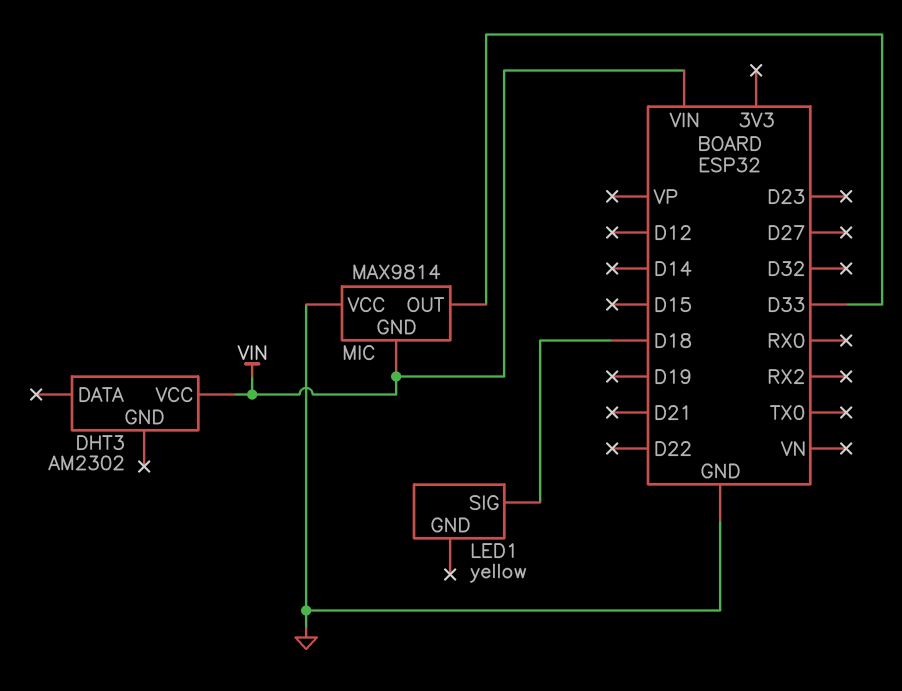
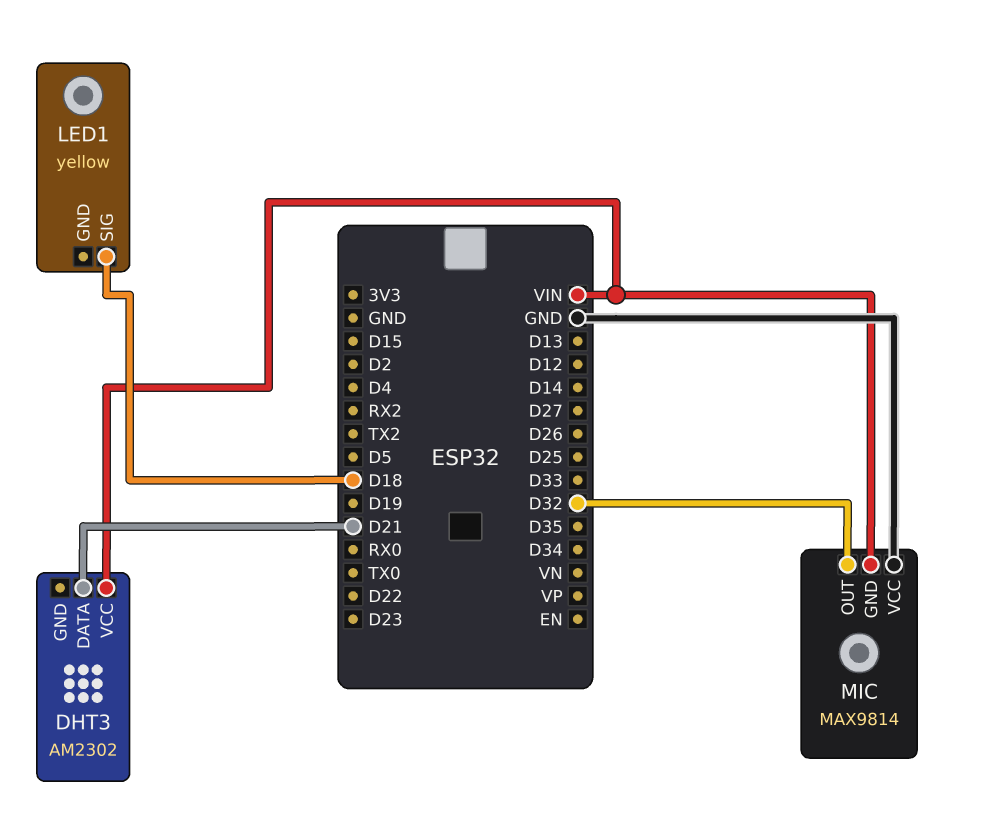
DHT3 pin DATA: none -> D21
MIC pin OUT: D33 -> D32

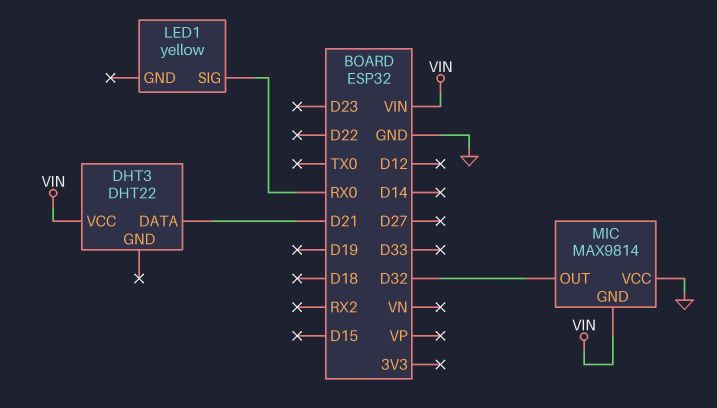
DHT3: AM2302 -> DHT22
LED1 pin SIG: D18 -> RX0

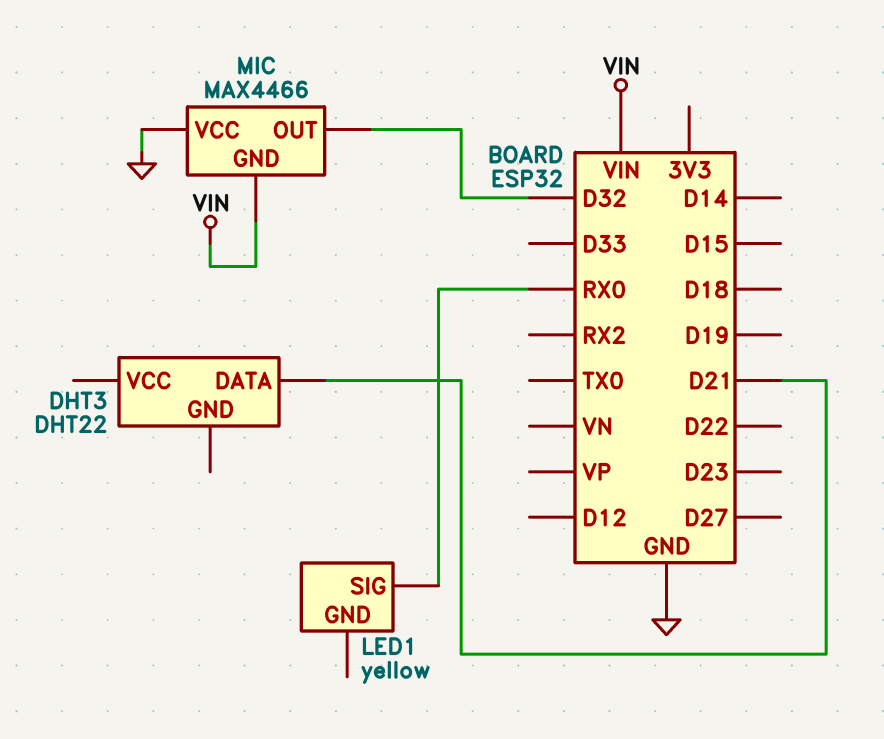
DHT3 pin VCC: VIN -> none
MIC: MAX9814 -> MAX4466

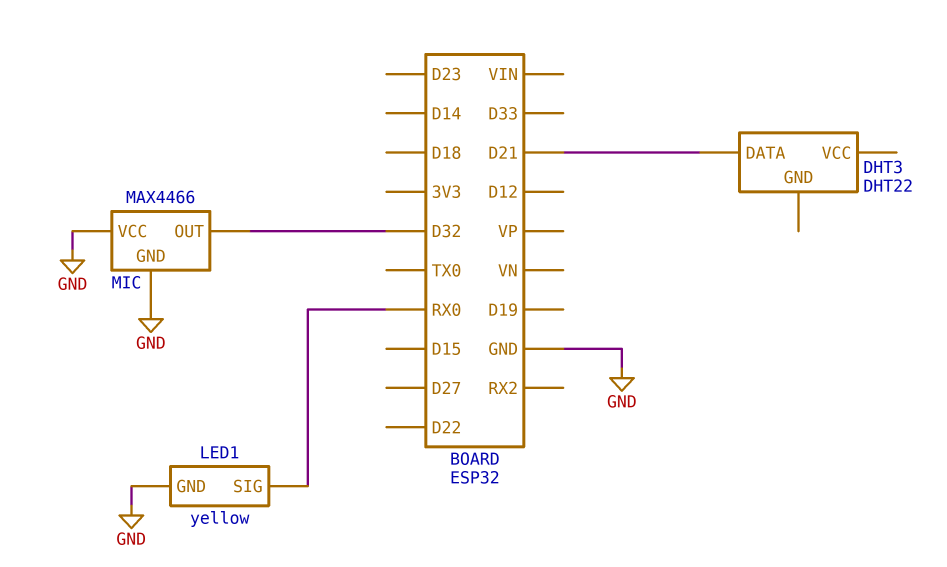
LED1 pin GND: none -> GND
MIC pin GND: VIN -> GND

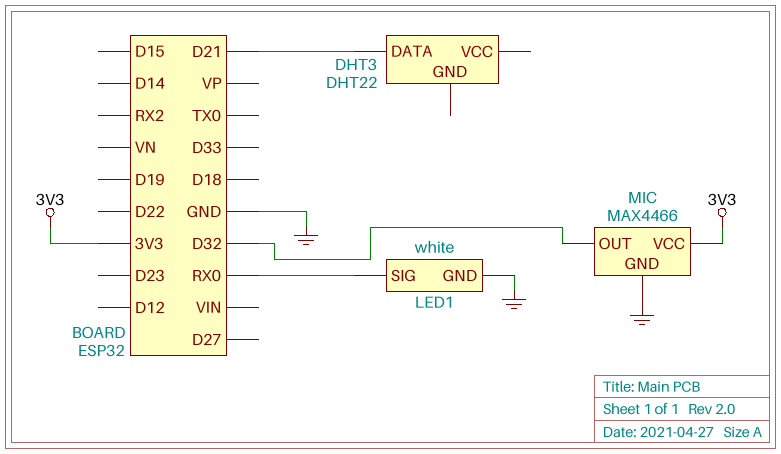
LED1: yellow -> white
MIC pin VCC: GND -> 3V3

